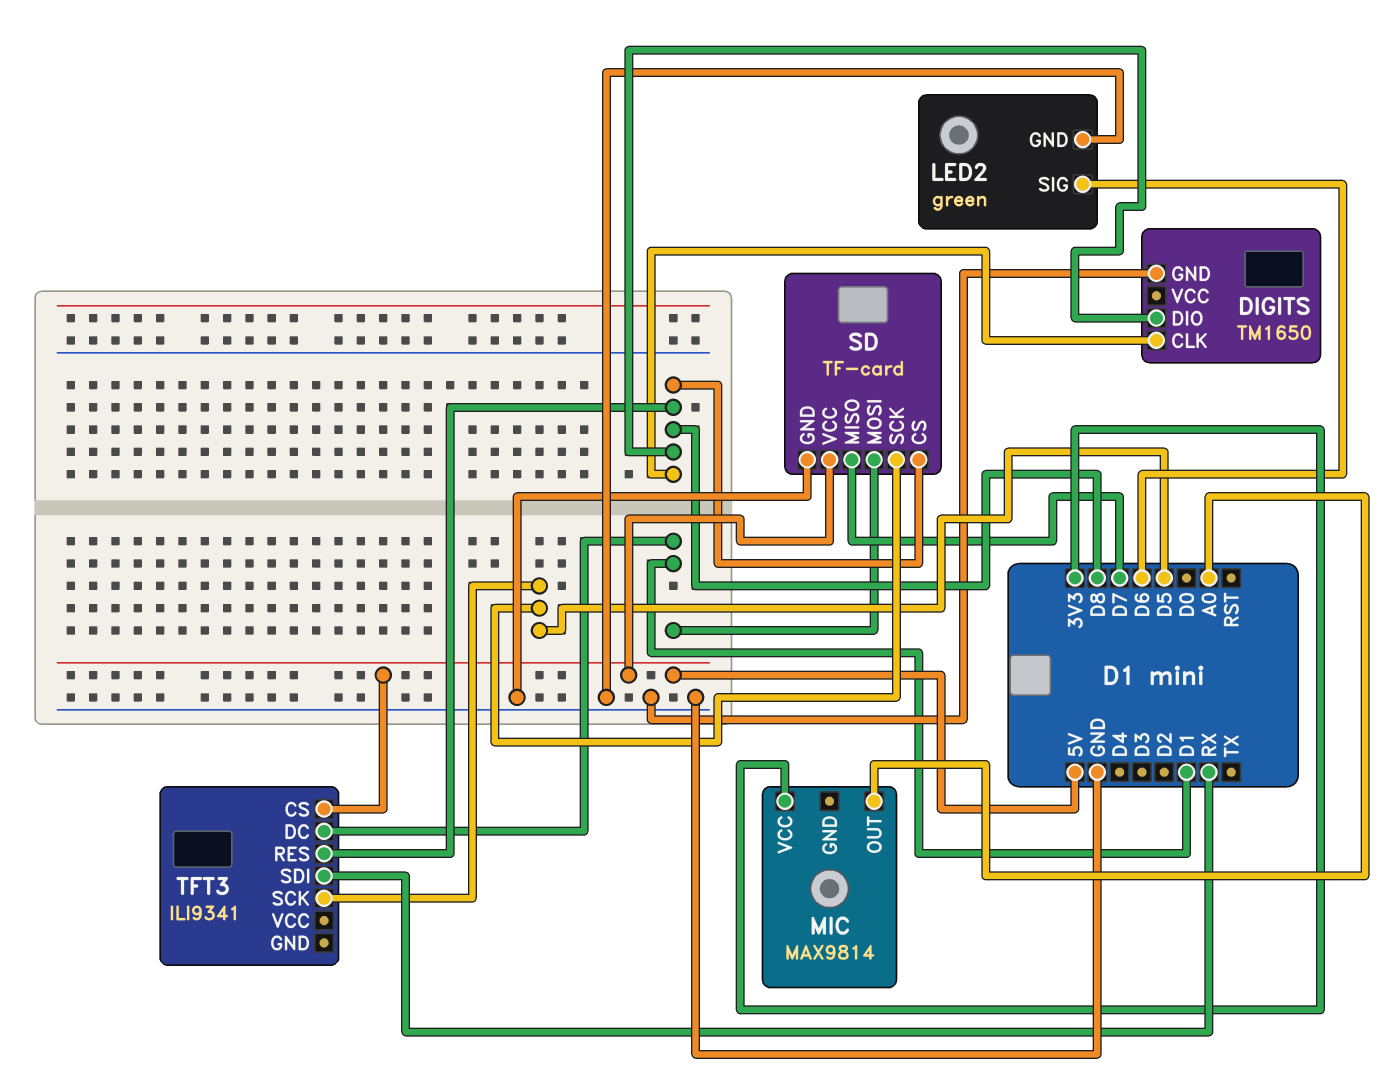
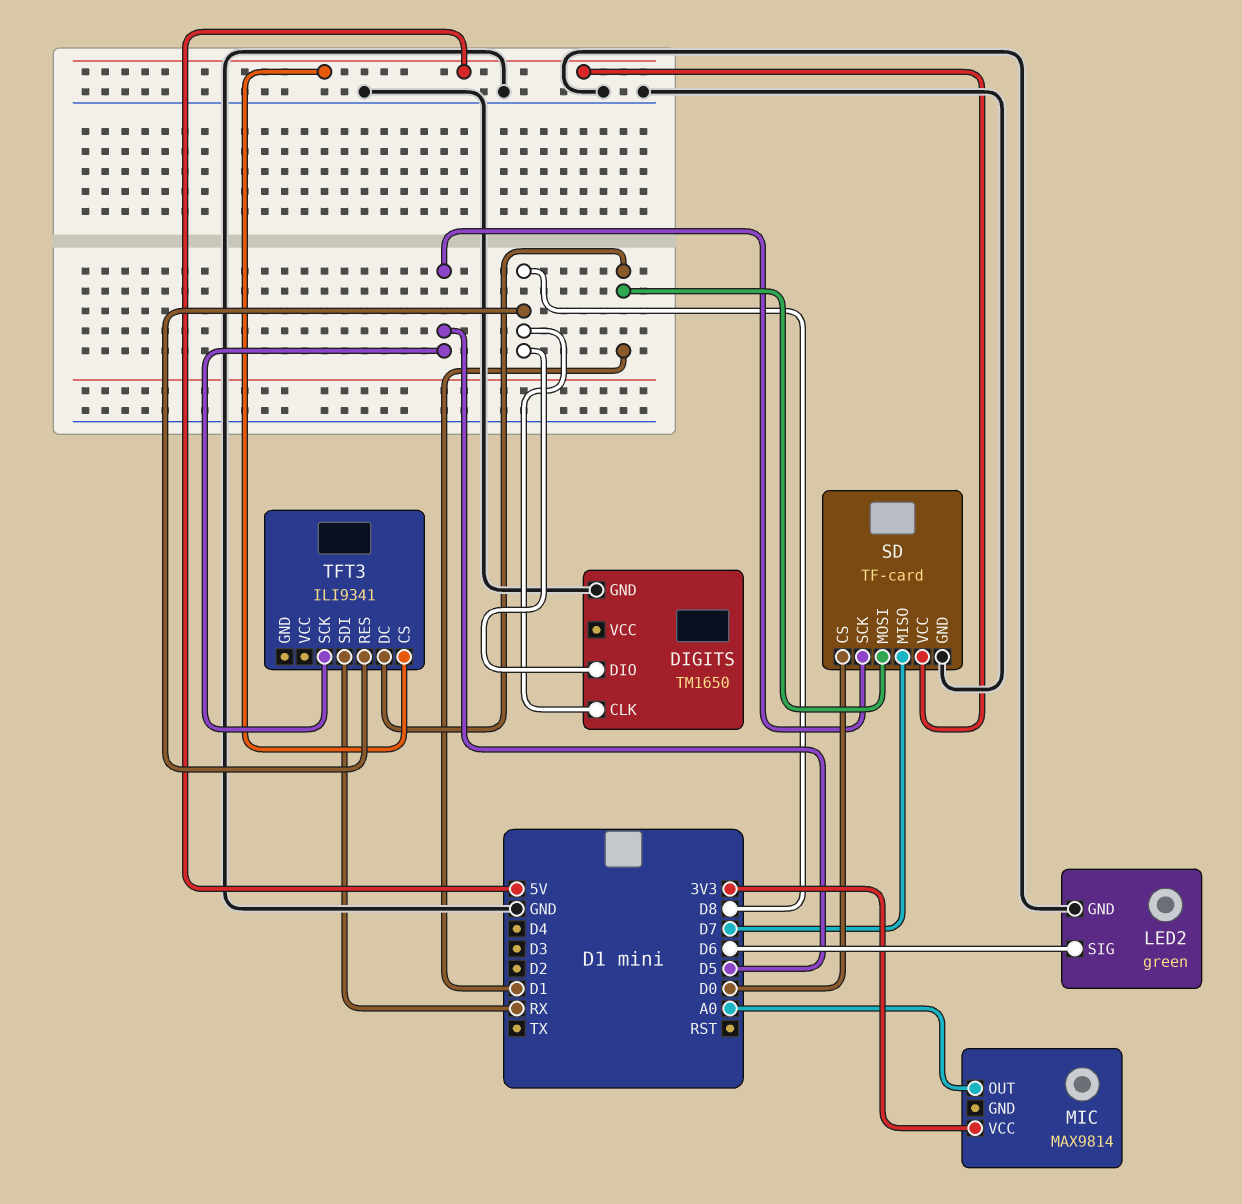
SD pin CS: D8 -> D0

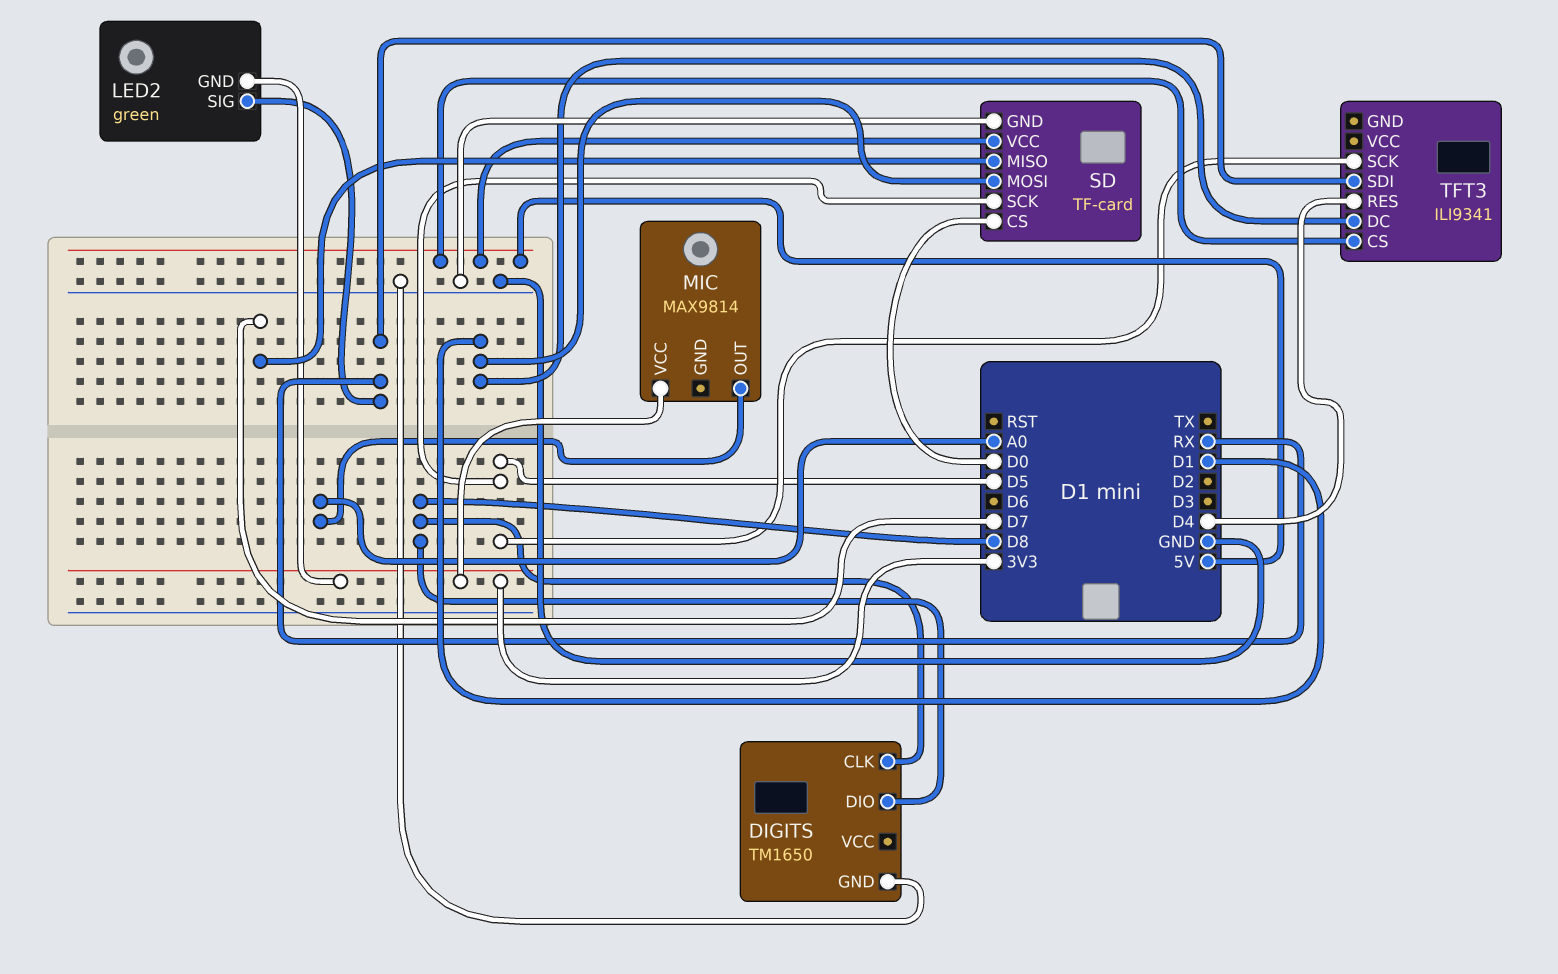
LED2 pin GND: GND -> 3V3
LED2 pin SIG: D6 -> RX
TFT3 pin RES: D8 -> D4

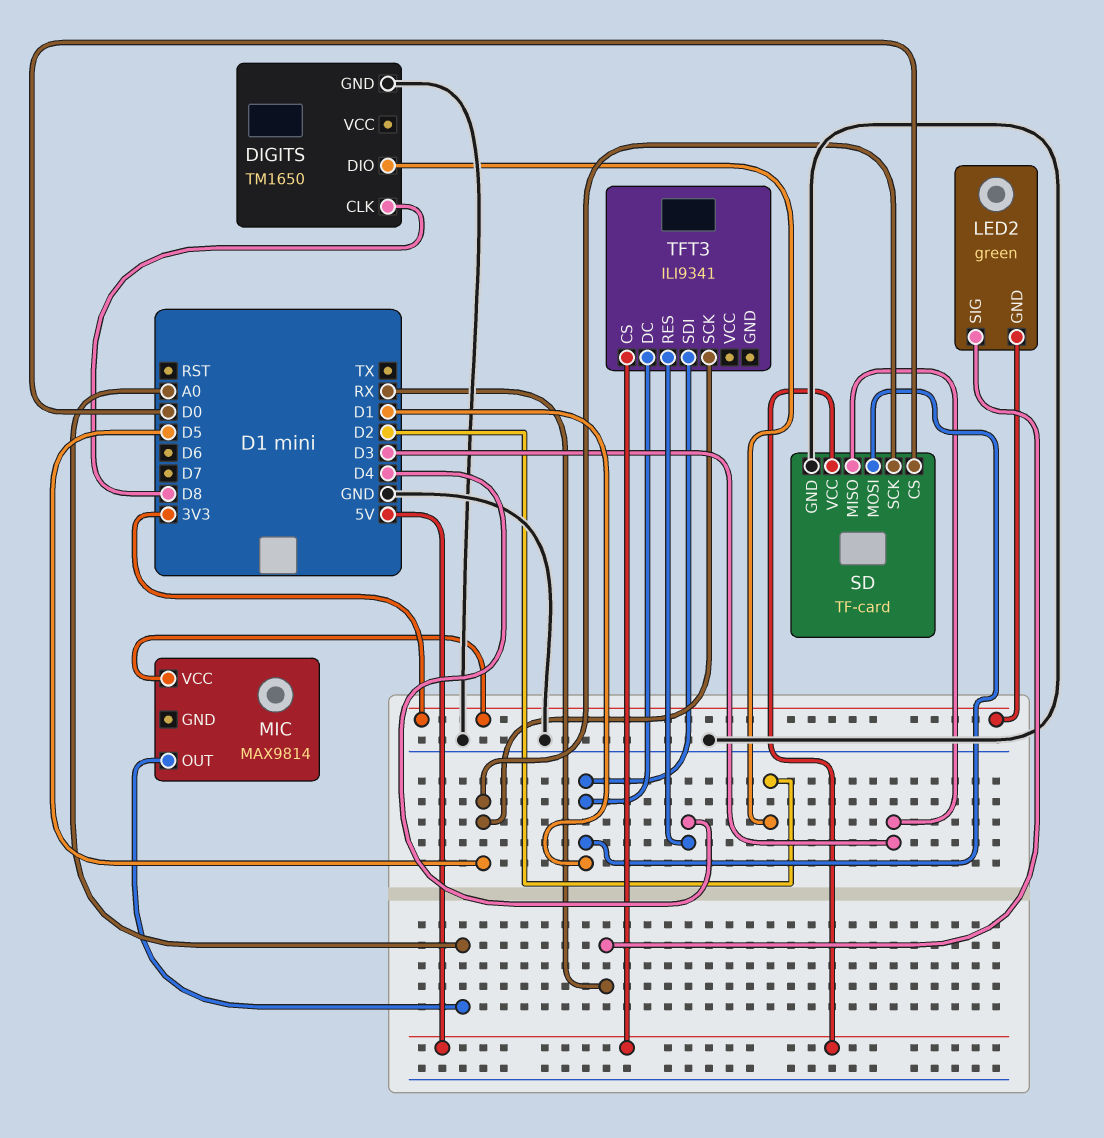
DIGITS pin DIO: D8 -> D2
SD pin MISO: D7 -> D3
TFT3 pin SDI: RX -> D1

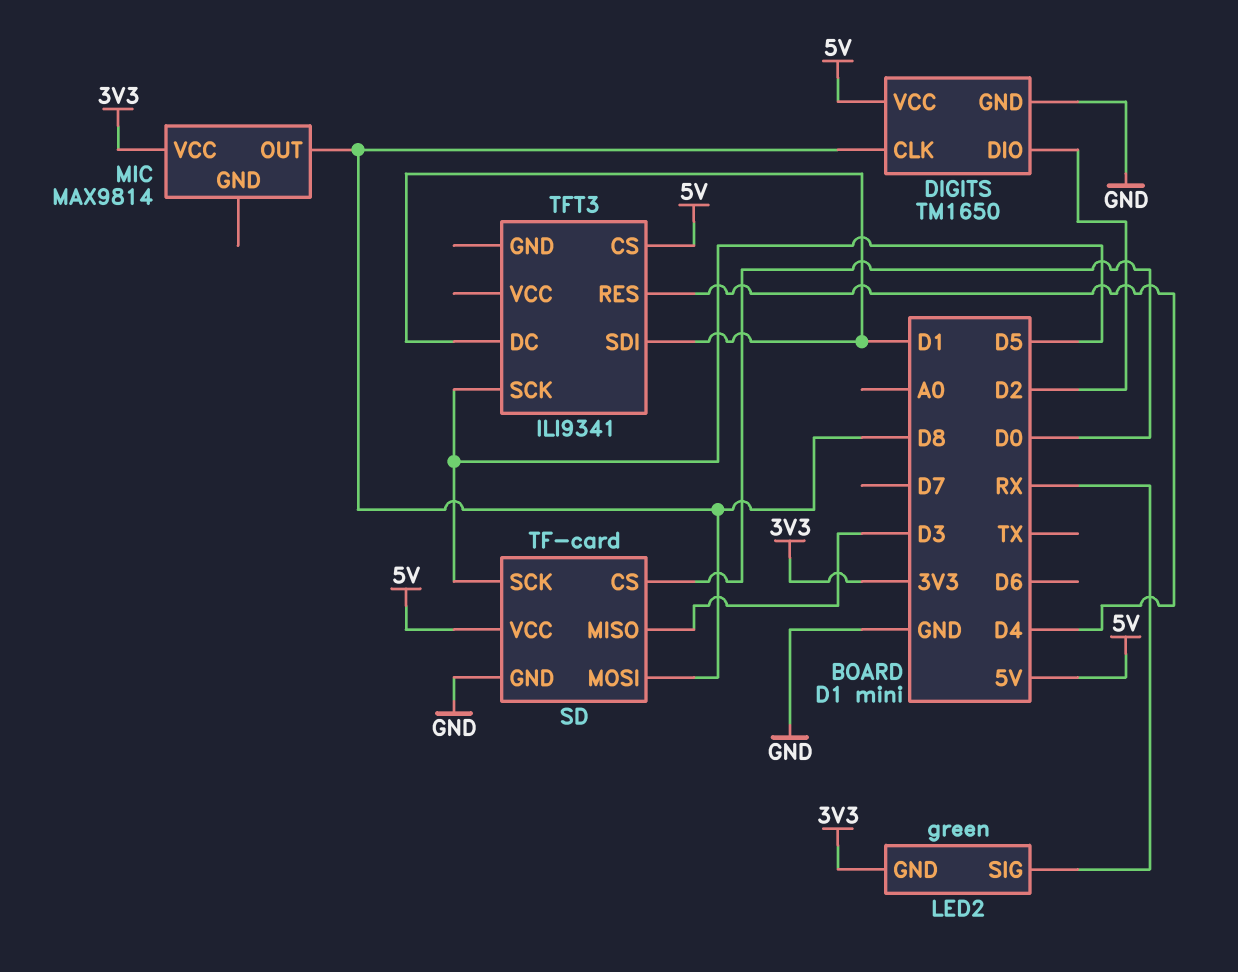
DIGITS pin VCC: none -> 5V
MIC pin OUT: A0 -> D8
SD pin MOSI: D1 -> D8

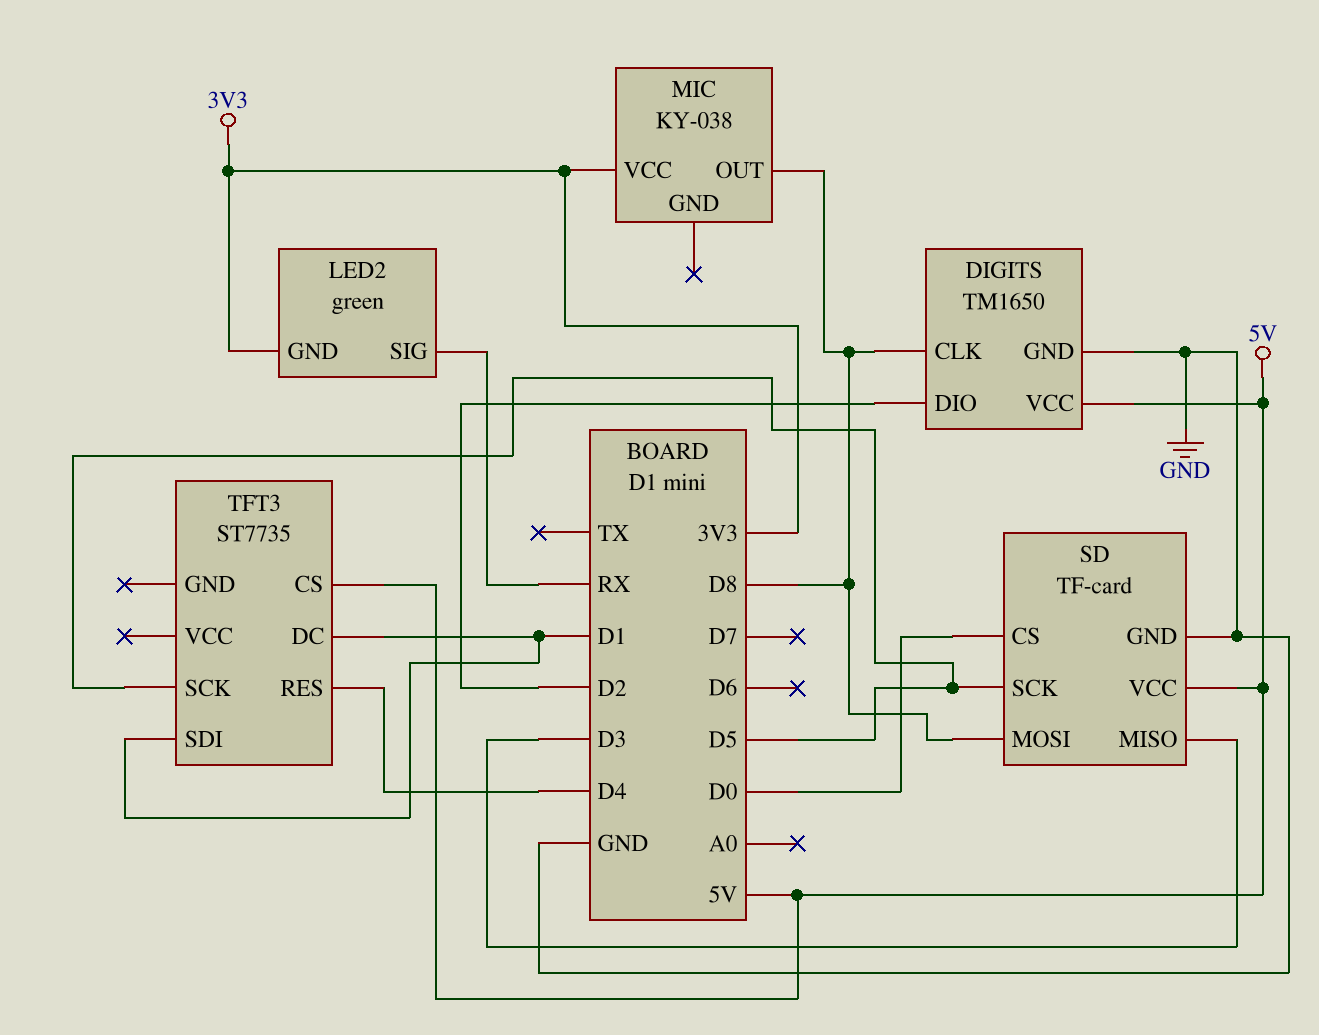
MIC: MAX9814 -> KY-038
TFT3: ILI9341 -> ST7735

